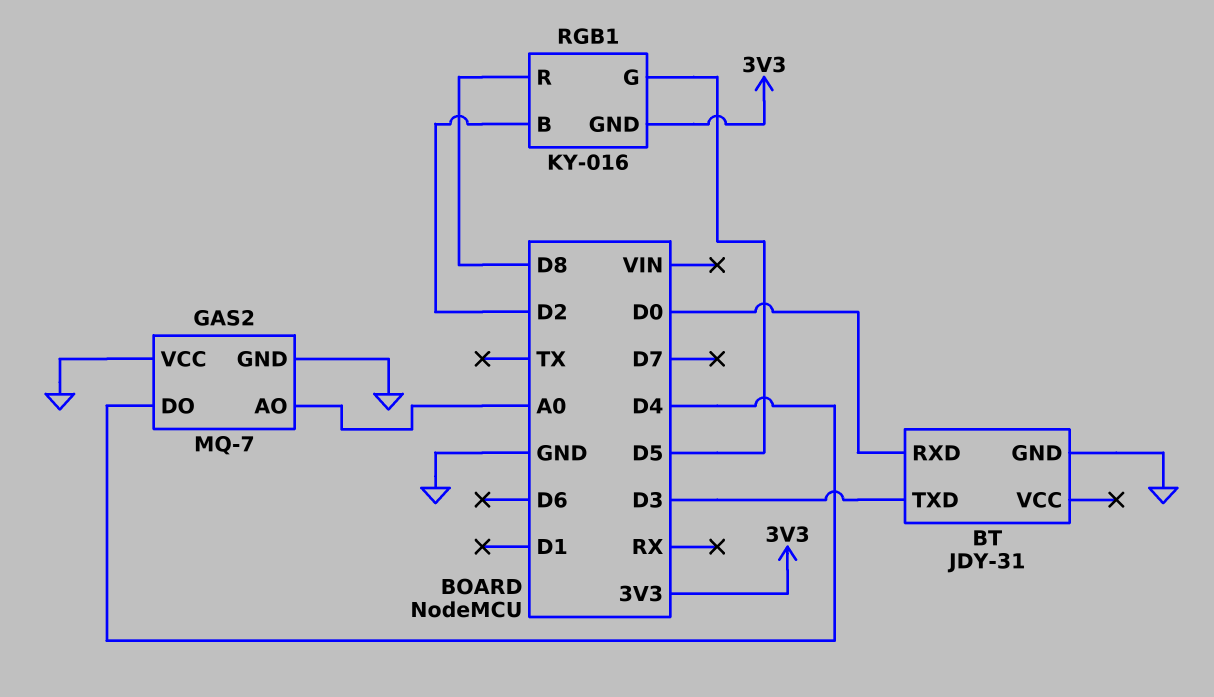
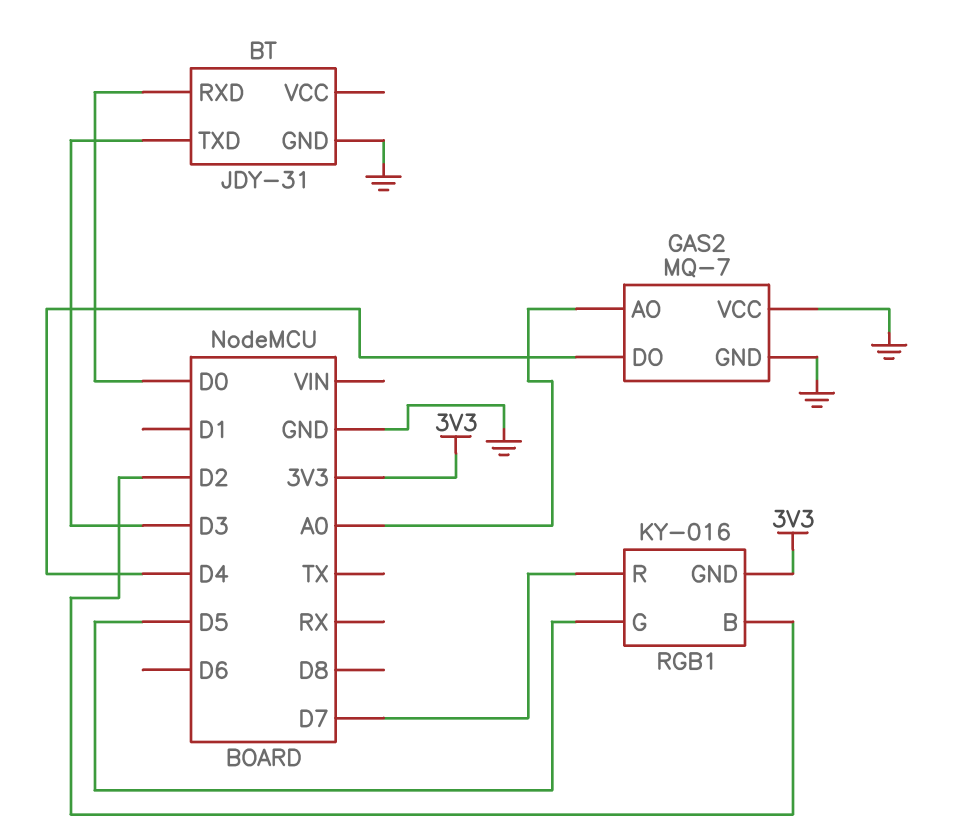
RGB1 pin R: D8 -> D7

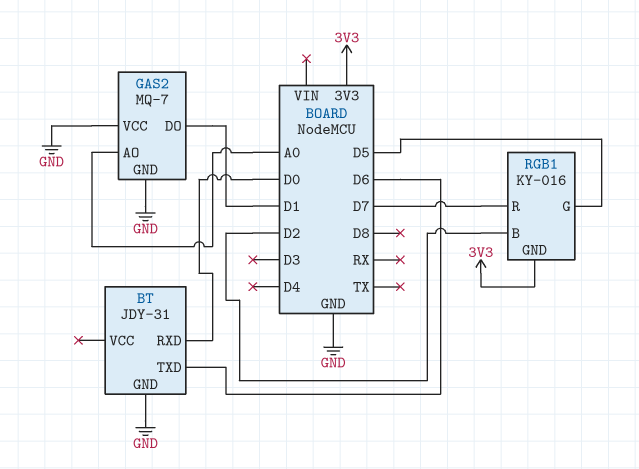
BT pin TXD: D3 -> D6
GAS2 pin DO: D4 -> D1

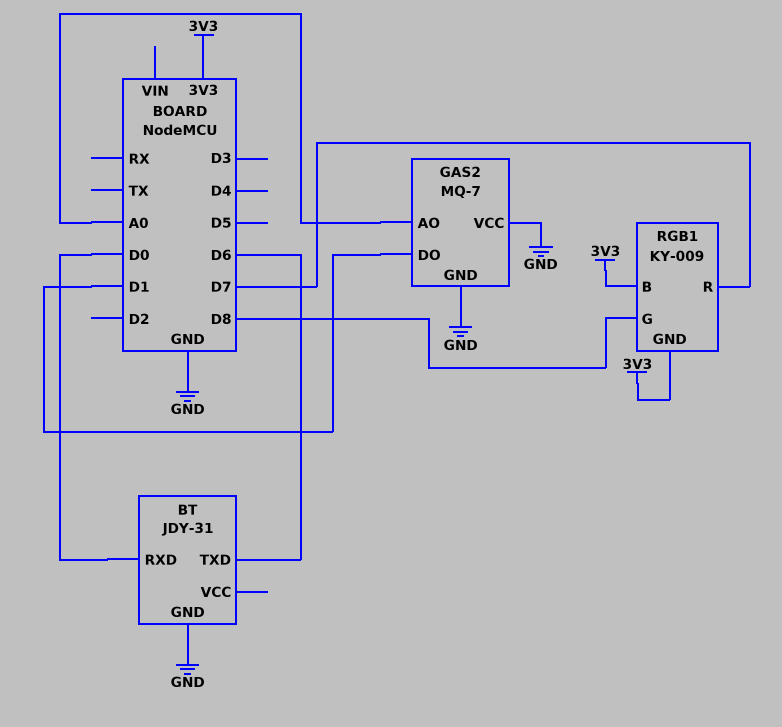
RGB1: KY-016 -> KY-009
RGB1 pin B: D2 -> 3V3
RGB1 pin G: D5 -> D8

